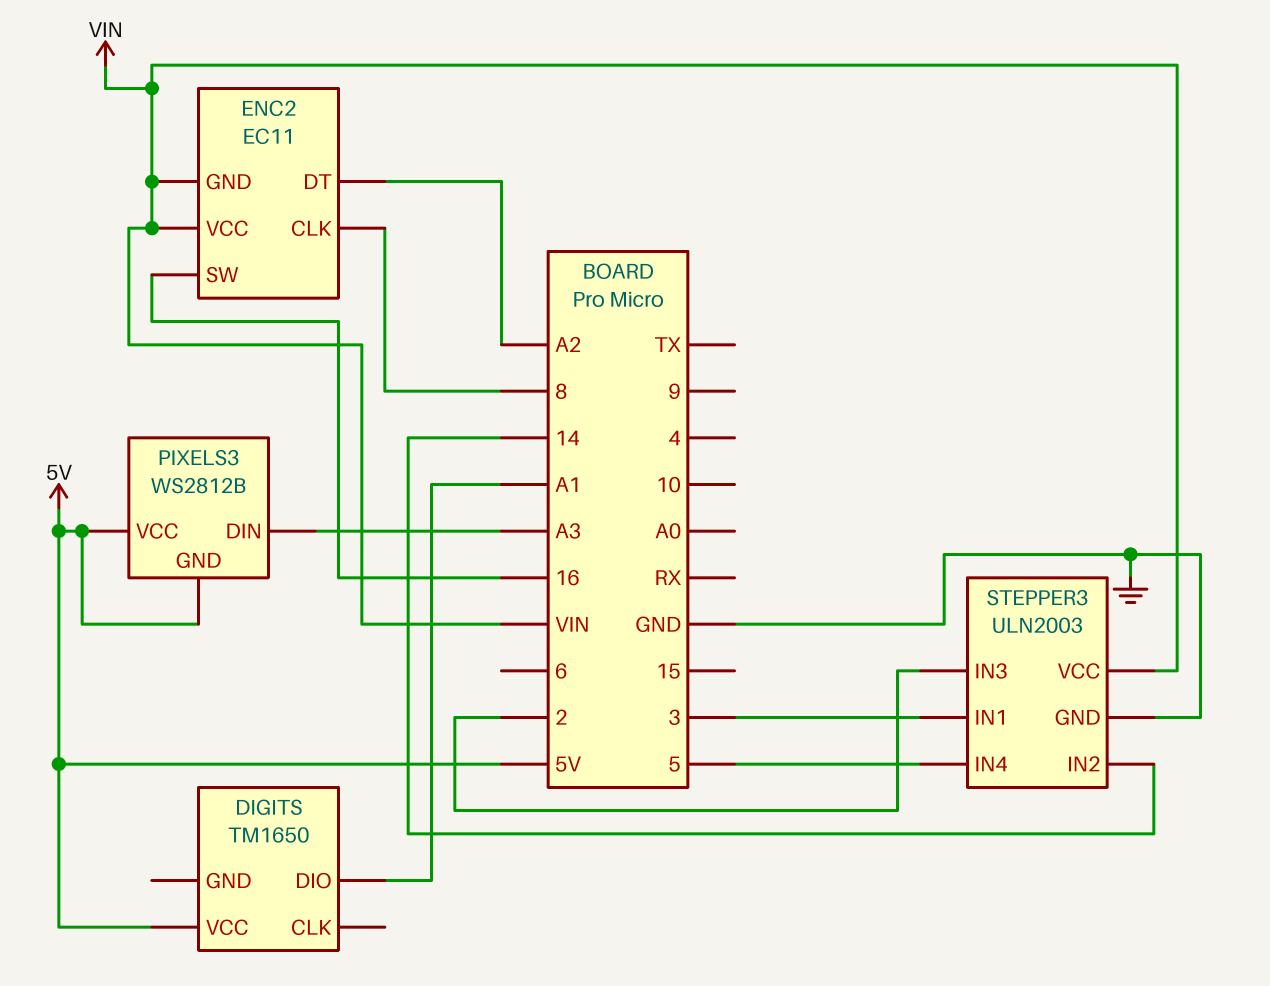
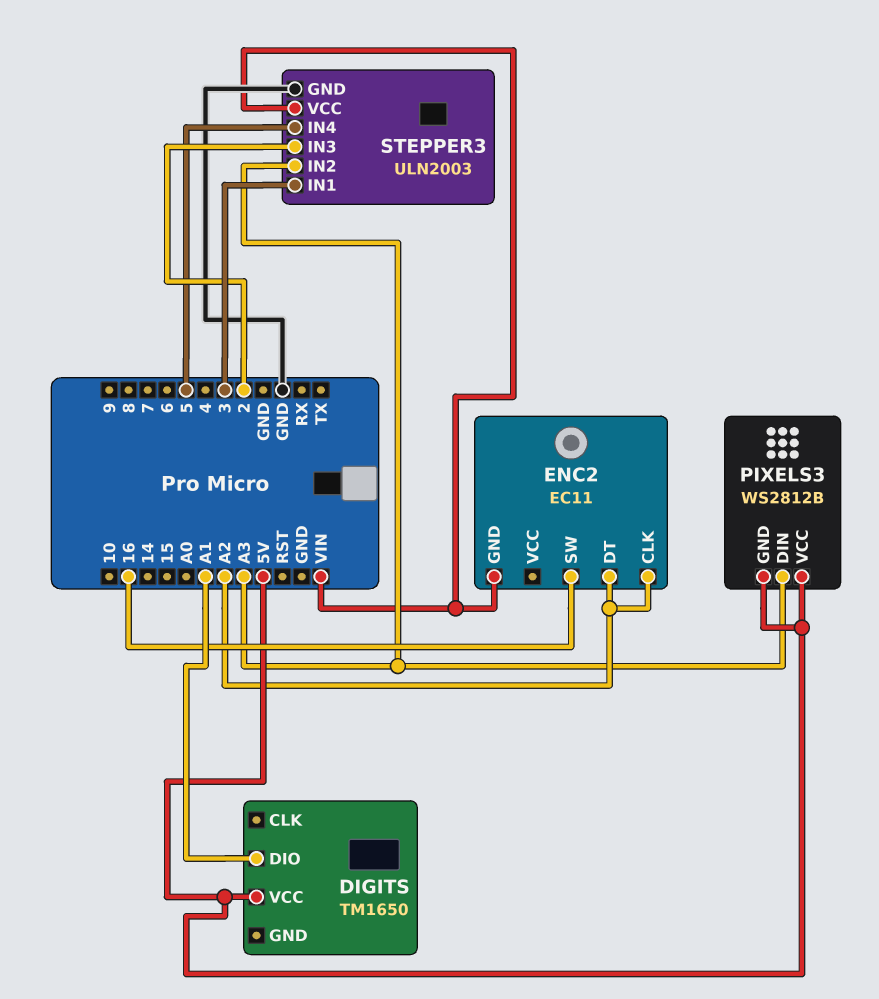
ENC2 pin CLK: 8 -> A2
ENC2 pin VCC: VIN -> none
STEPPER3 pin IN2: 14 -> A3

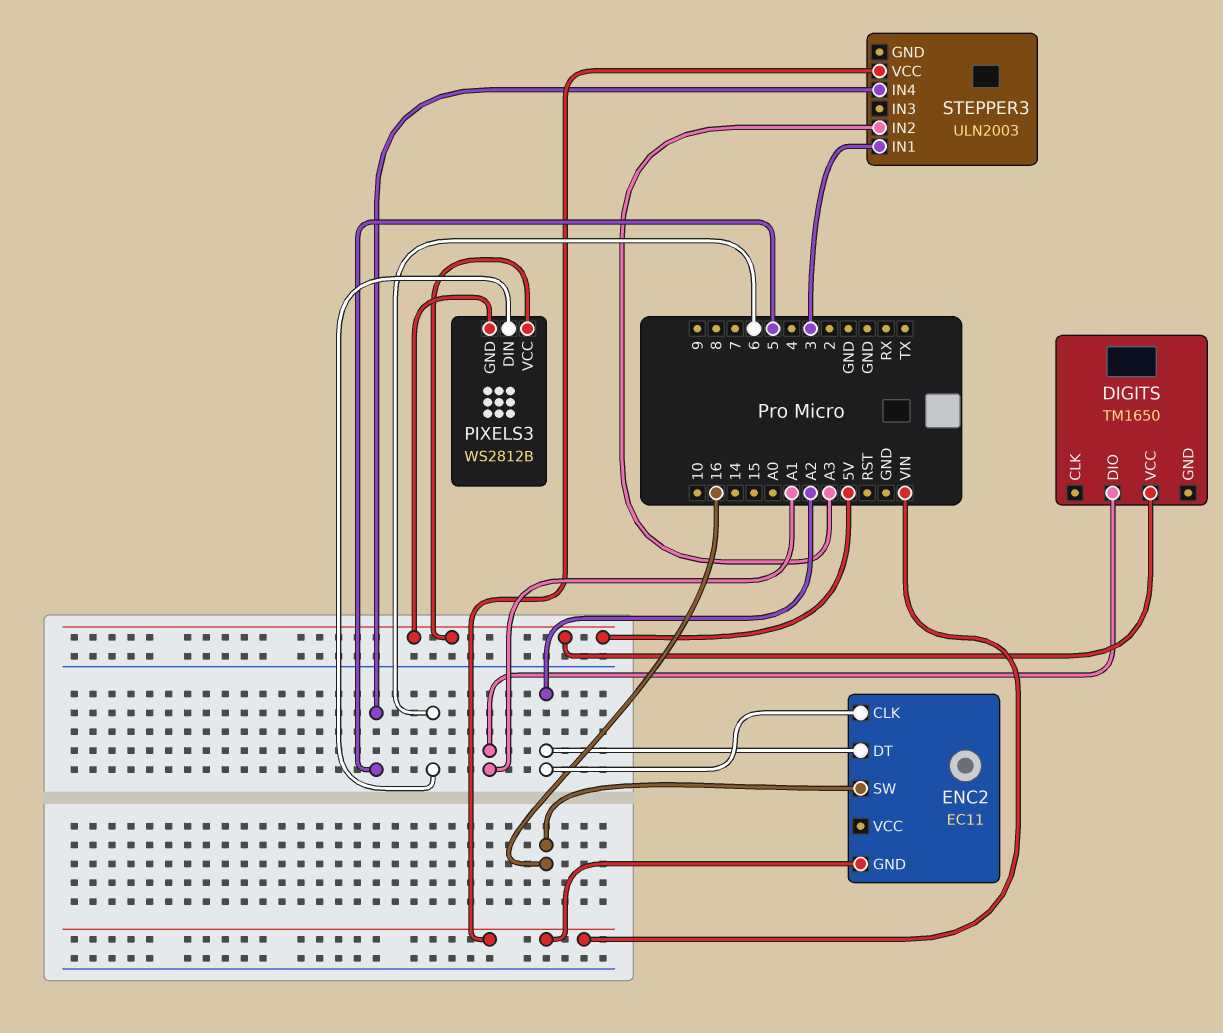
PIXELS3 pin DIN: A3 -> 6
STEPPER3 pin GND: GND -> none
STEPPER3 pin IN3: 2 -> none

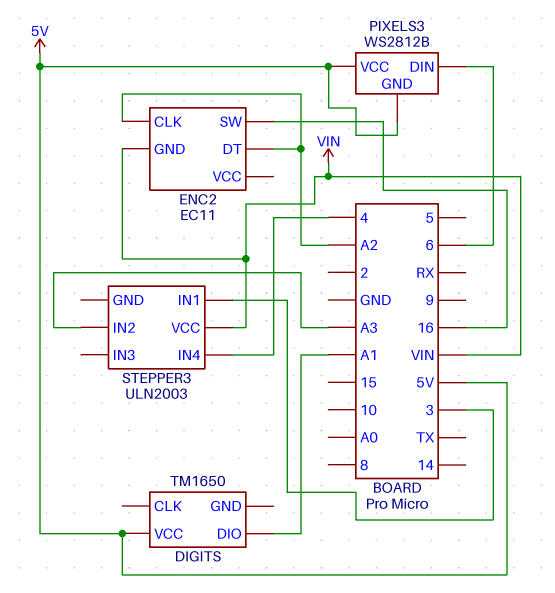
STEPPER3 pin IN4: 5 -> 4

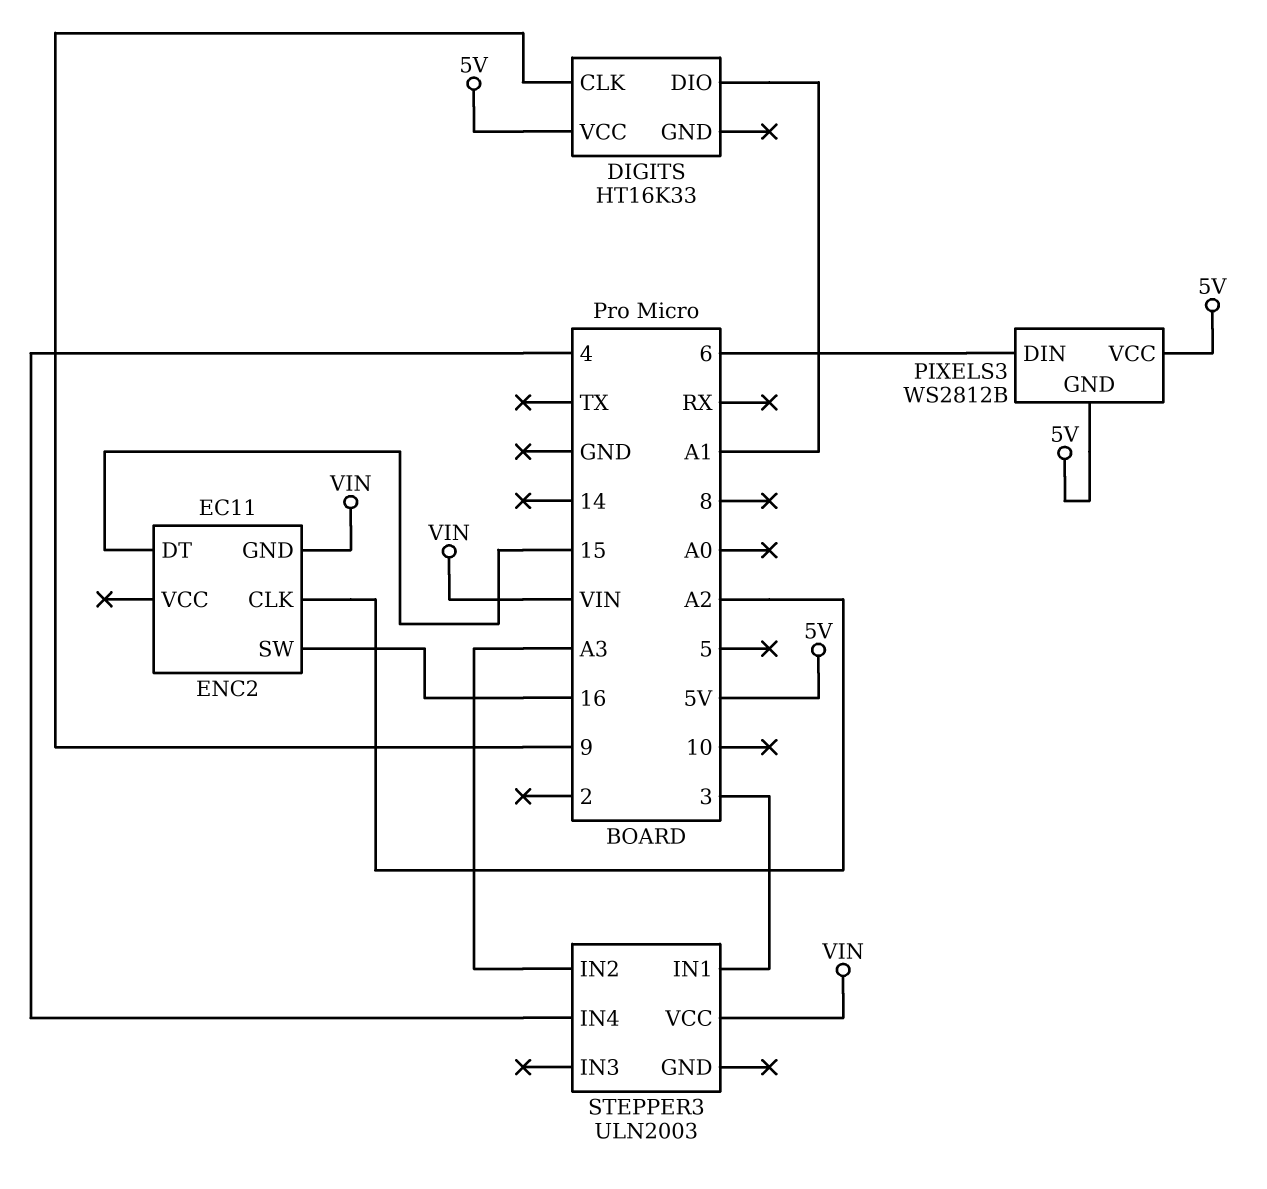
DIGITS: TM1650 -> HT16K33
DIGITS pin CLK: none -> 9
ENC2 pin DT: A2 -> 15

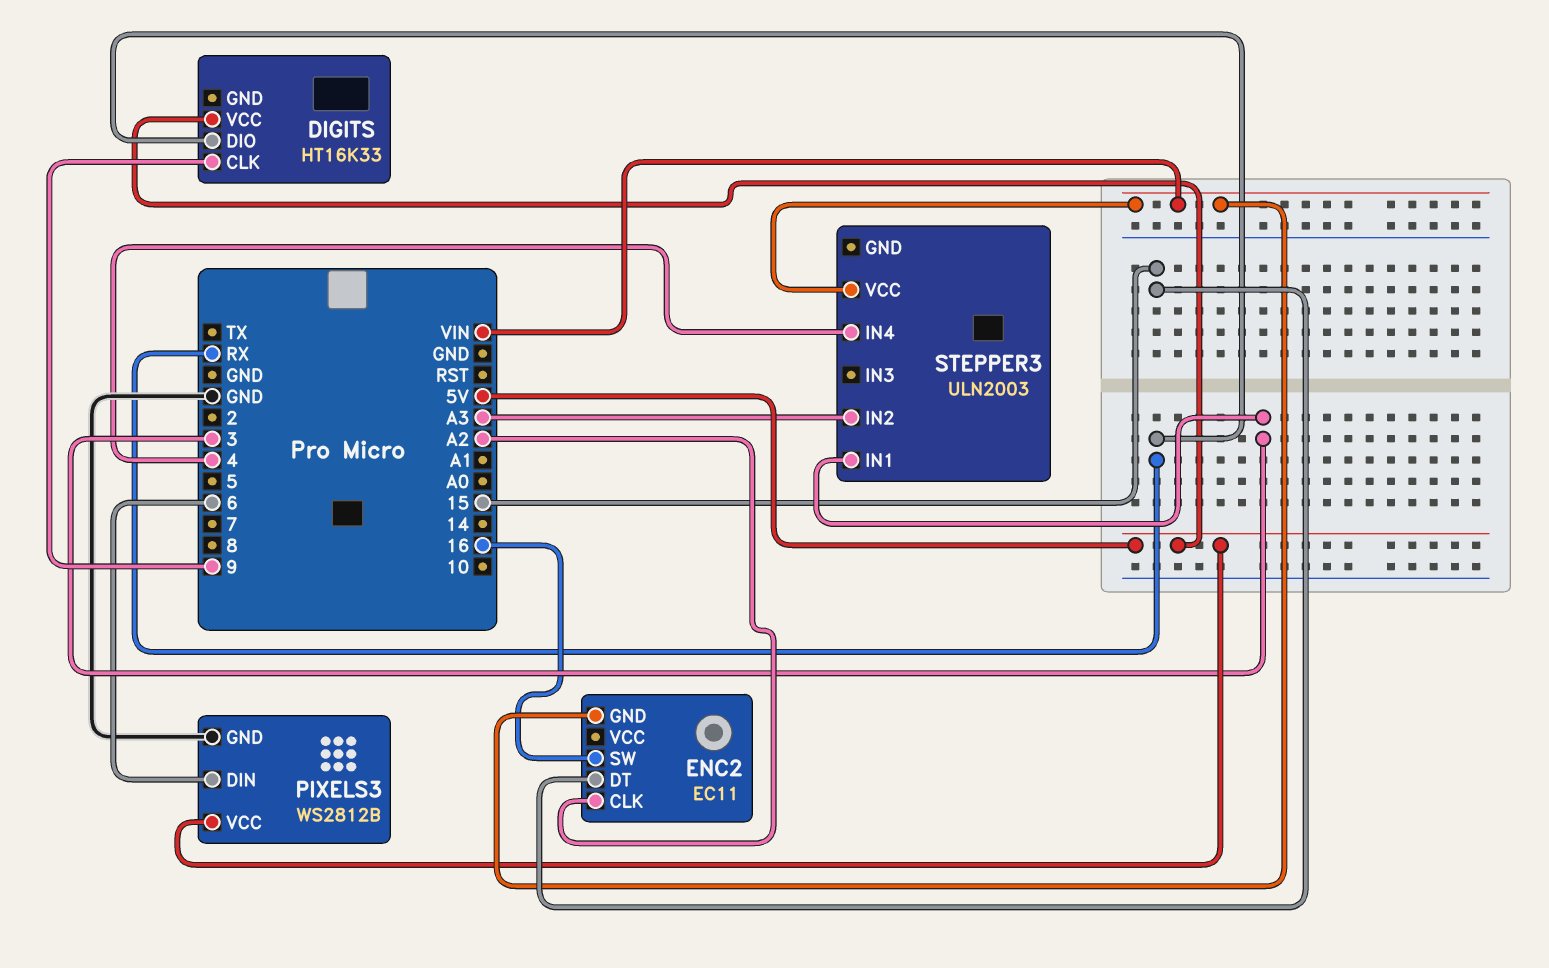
DIGITS pin DIO: A1 -> RX
PIXELS3 pin GND: 5V -> GND

